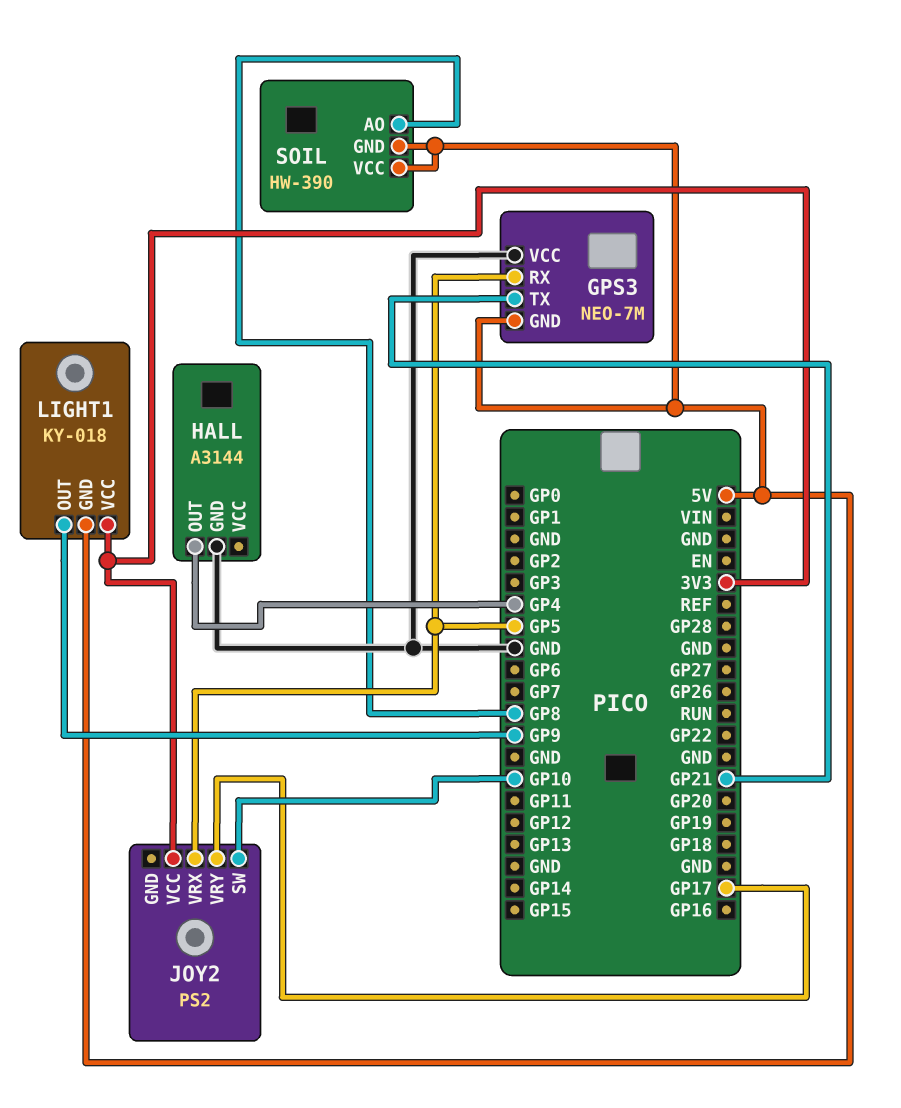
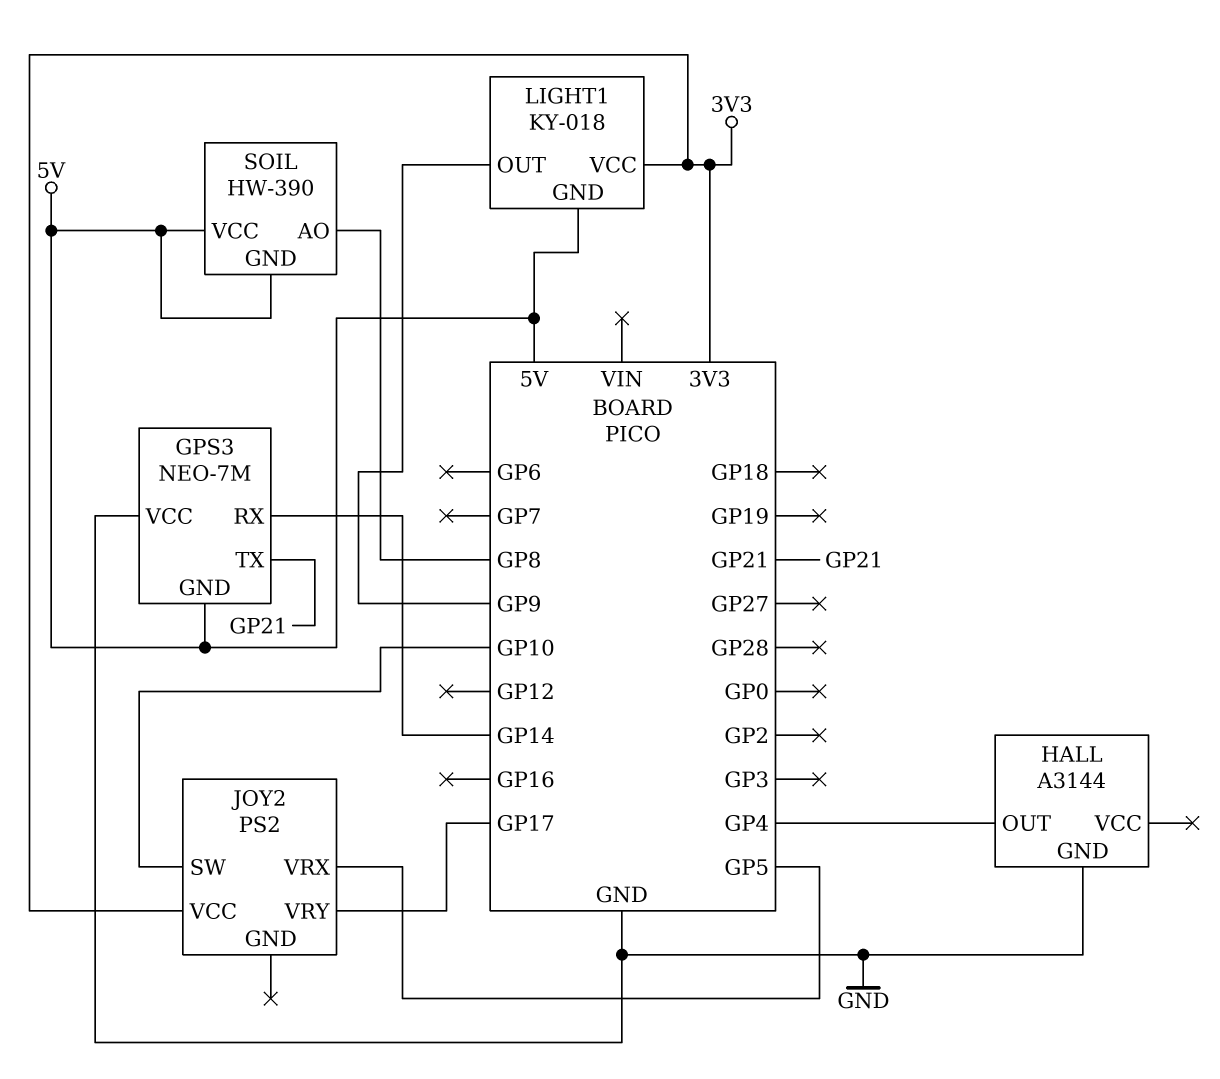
GPS3 pin RX: GP5 -> GP14

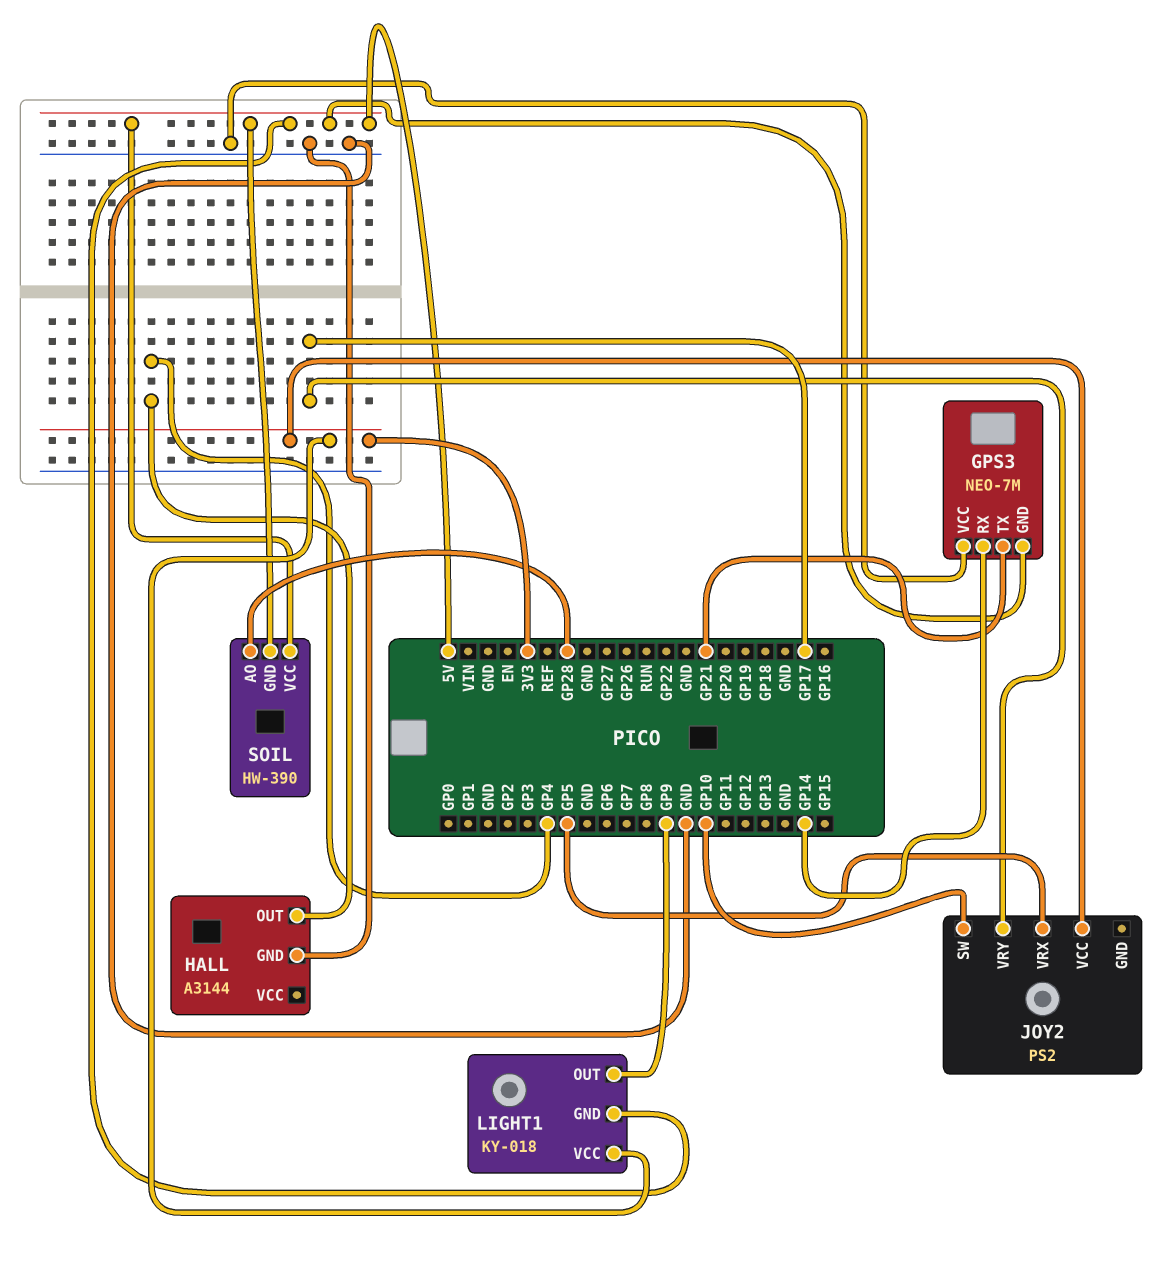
SOIL pin AO: GP8 -> GP28

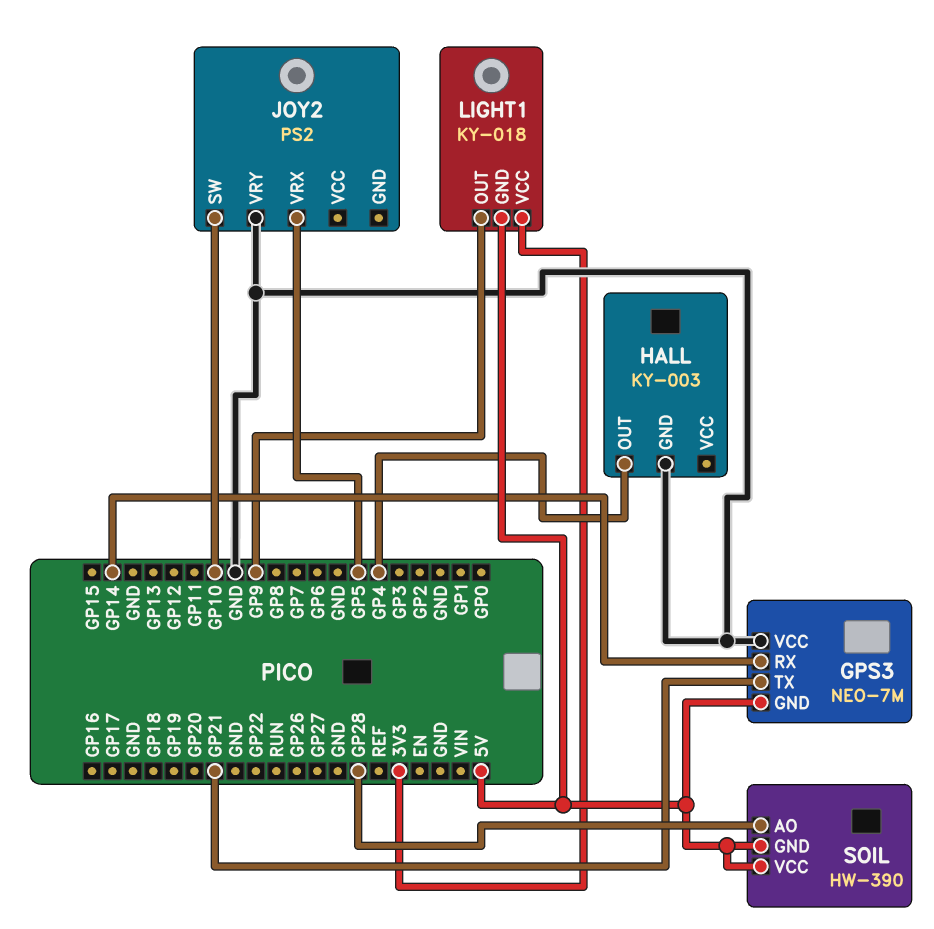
HALL: A3144 -> KY-003
JOY2 pin VCC: 3V3 -> none
JOY2 pin VRY: GP17 -> GND

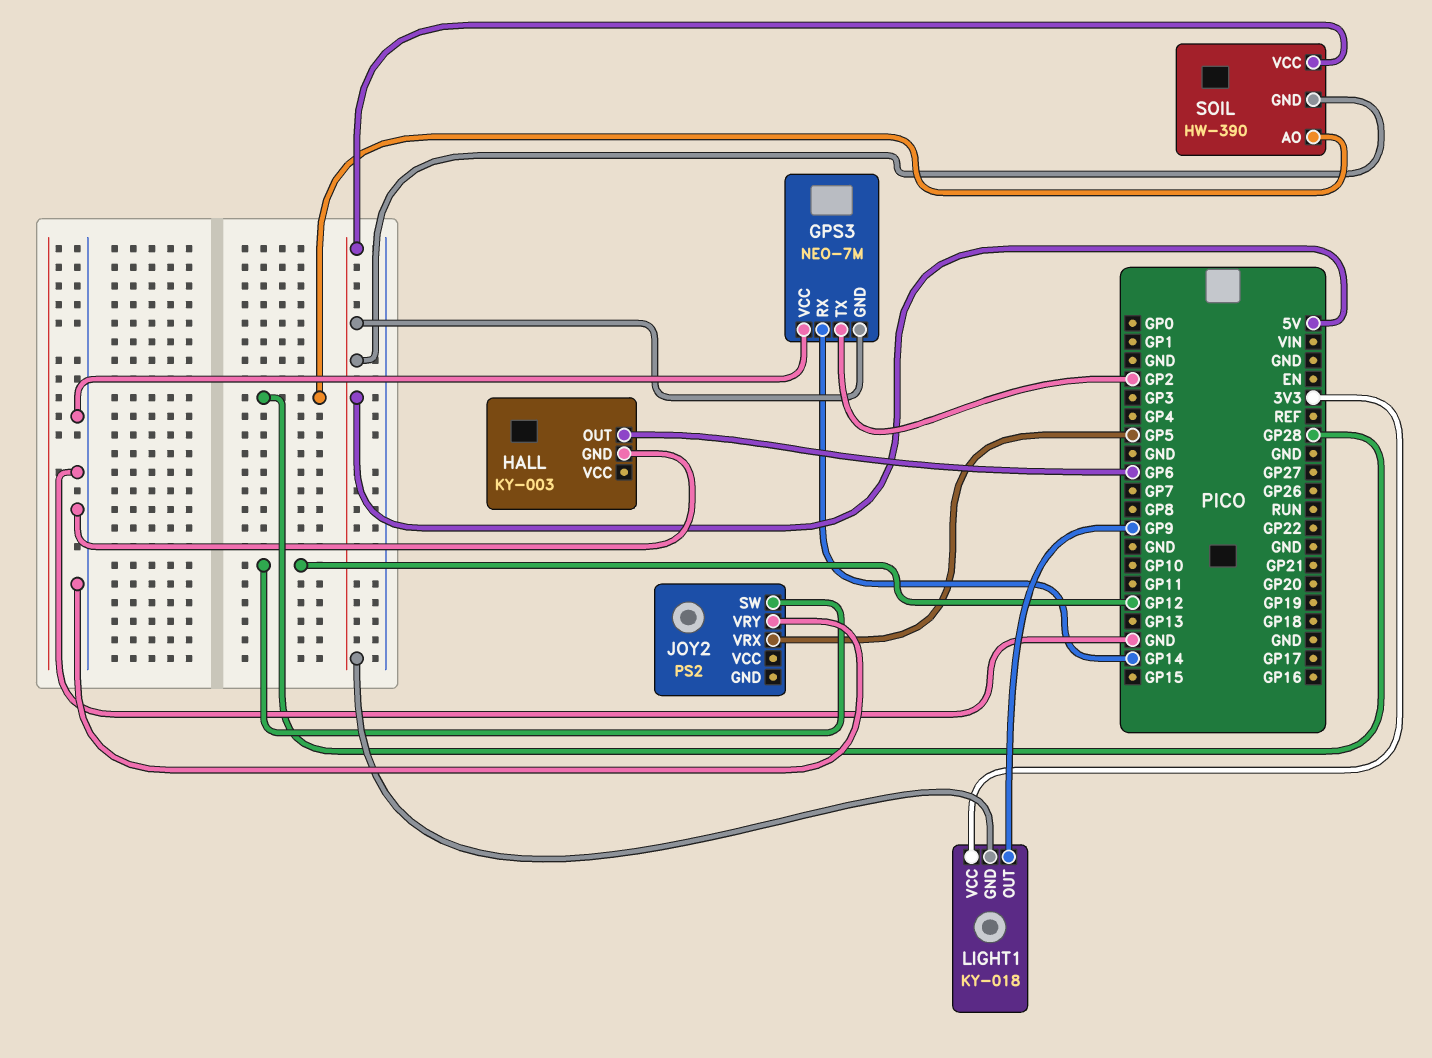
GPS3 pin TX: GP21 -> GP2
HALL pin OUT: GP4 -> GP6
JOY2 pin SW: GP10 -> GP12

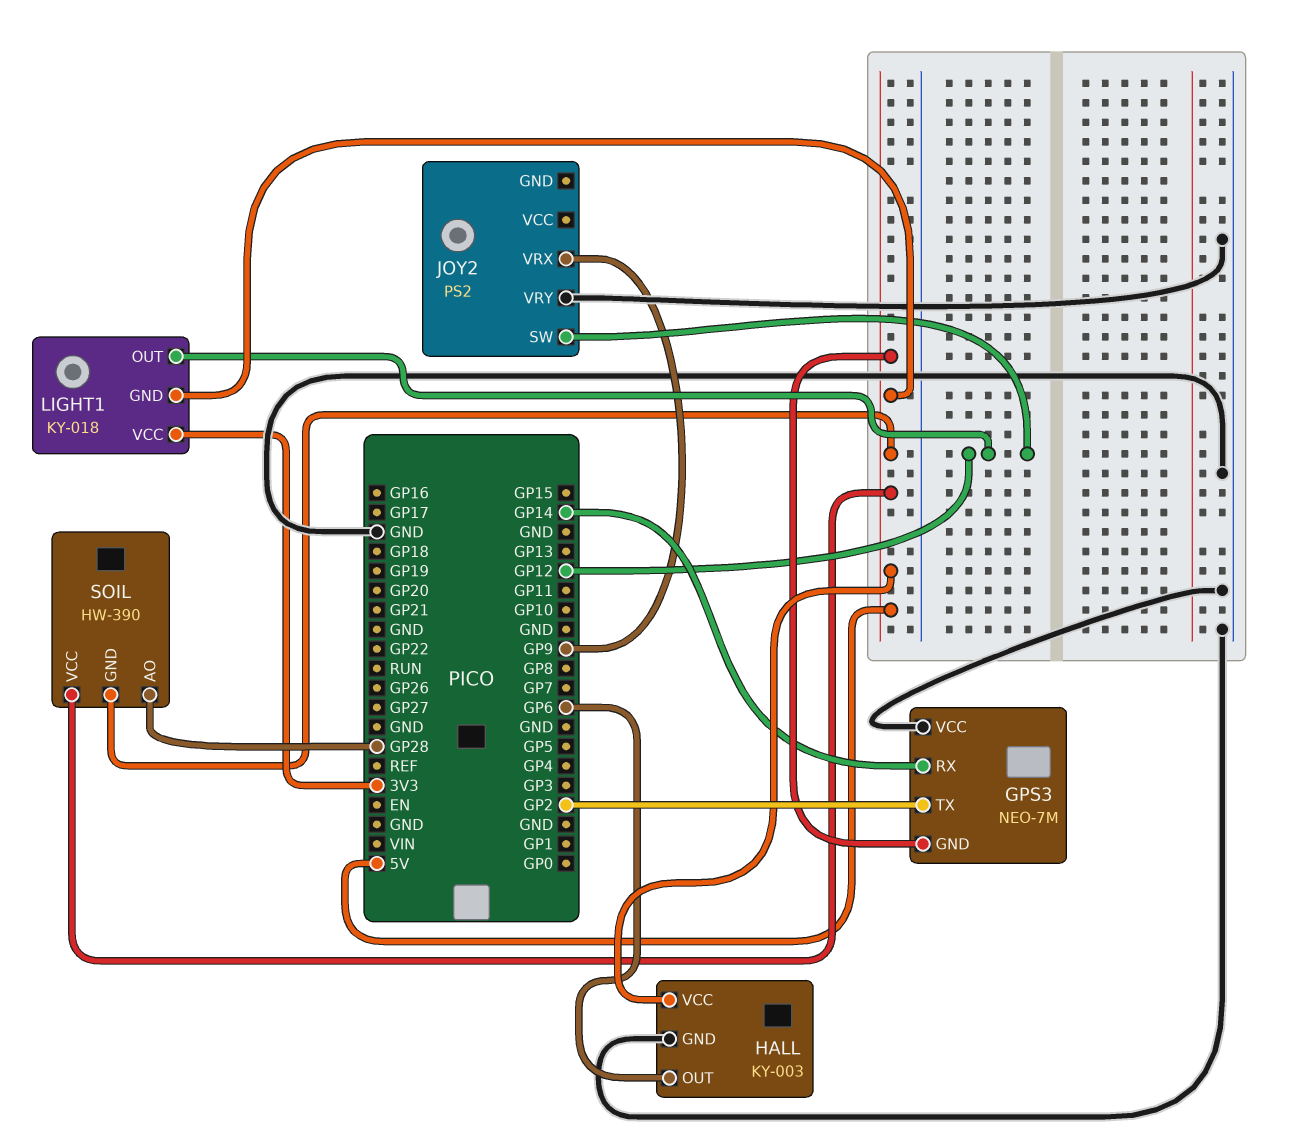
HALL pin VCC: none -> 5V
JOY2 pin VRX: GP5 -> GP9
LIGHT1 pin OUT: GP9 -> GP12

